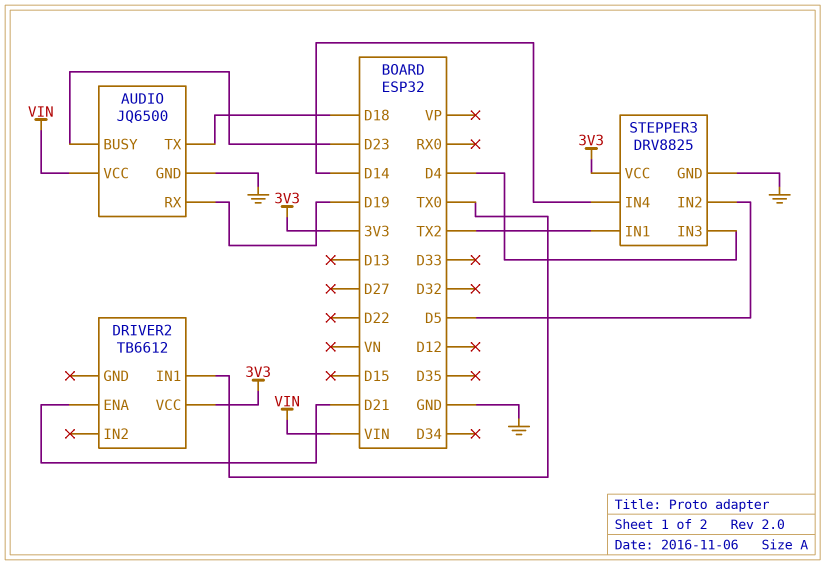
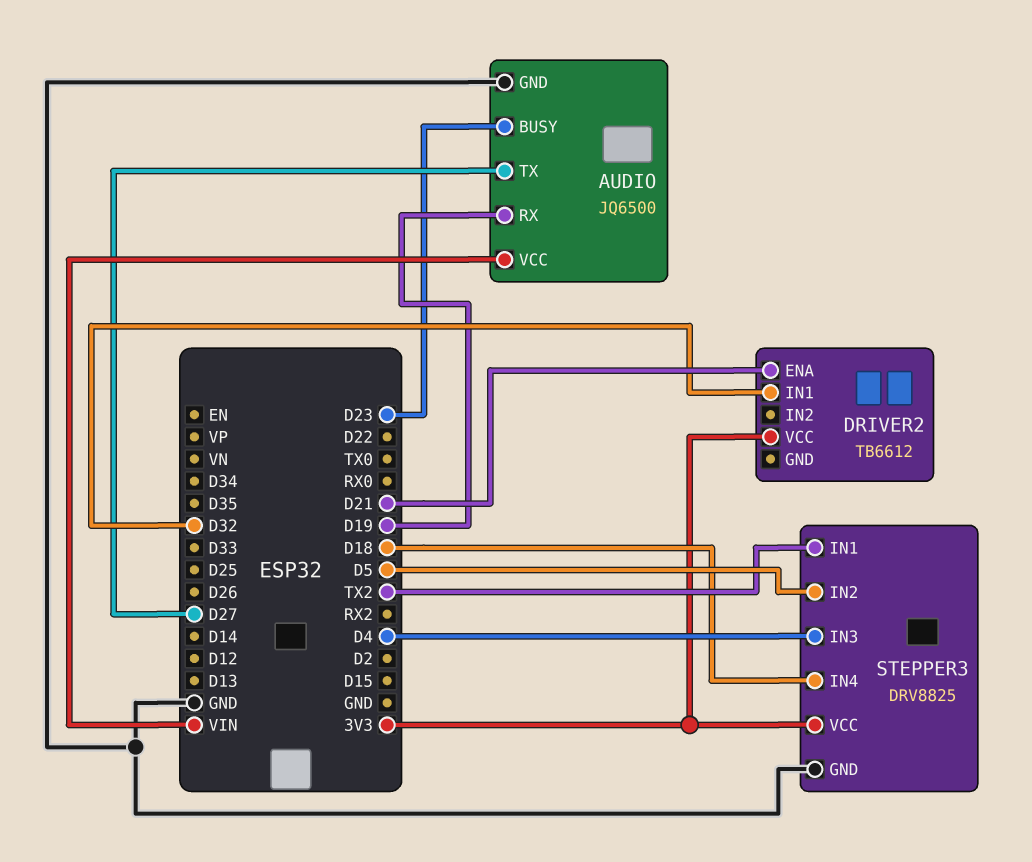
AUDIO pin TX: D18 -> D27
DRIVER2 pin IN1: TX0 -> D32
STEPPER3 pin IN4: D14 -> D18

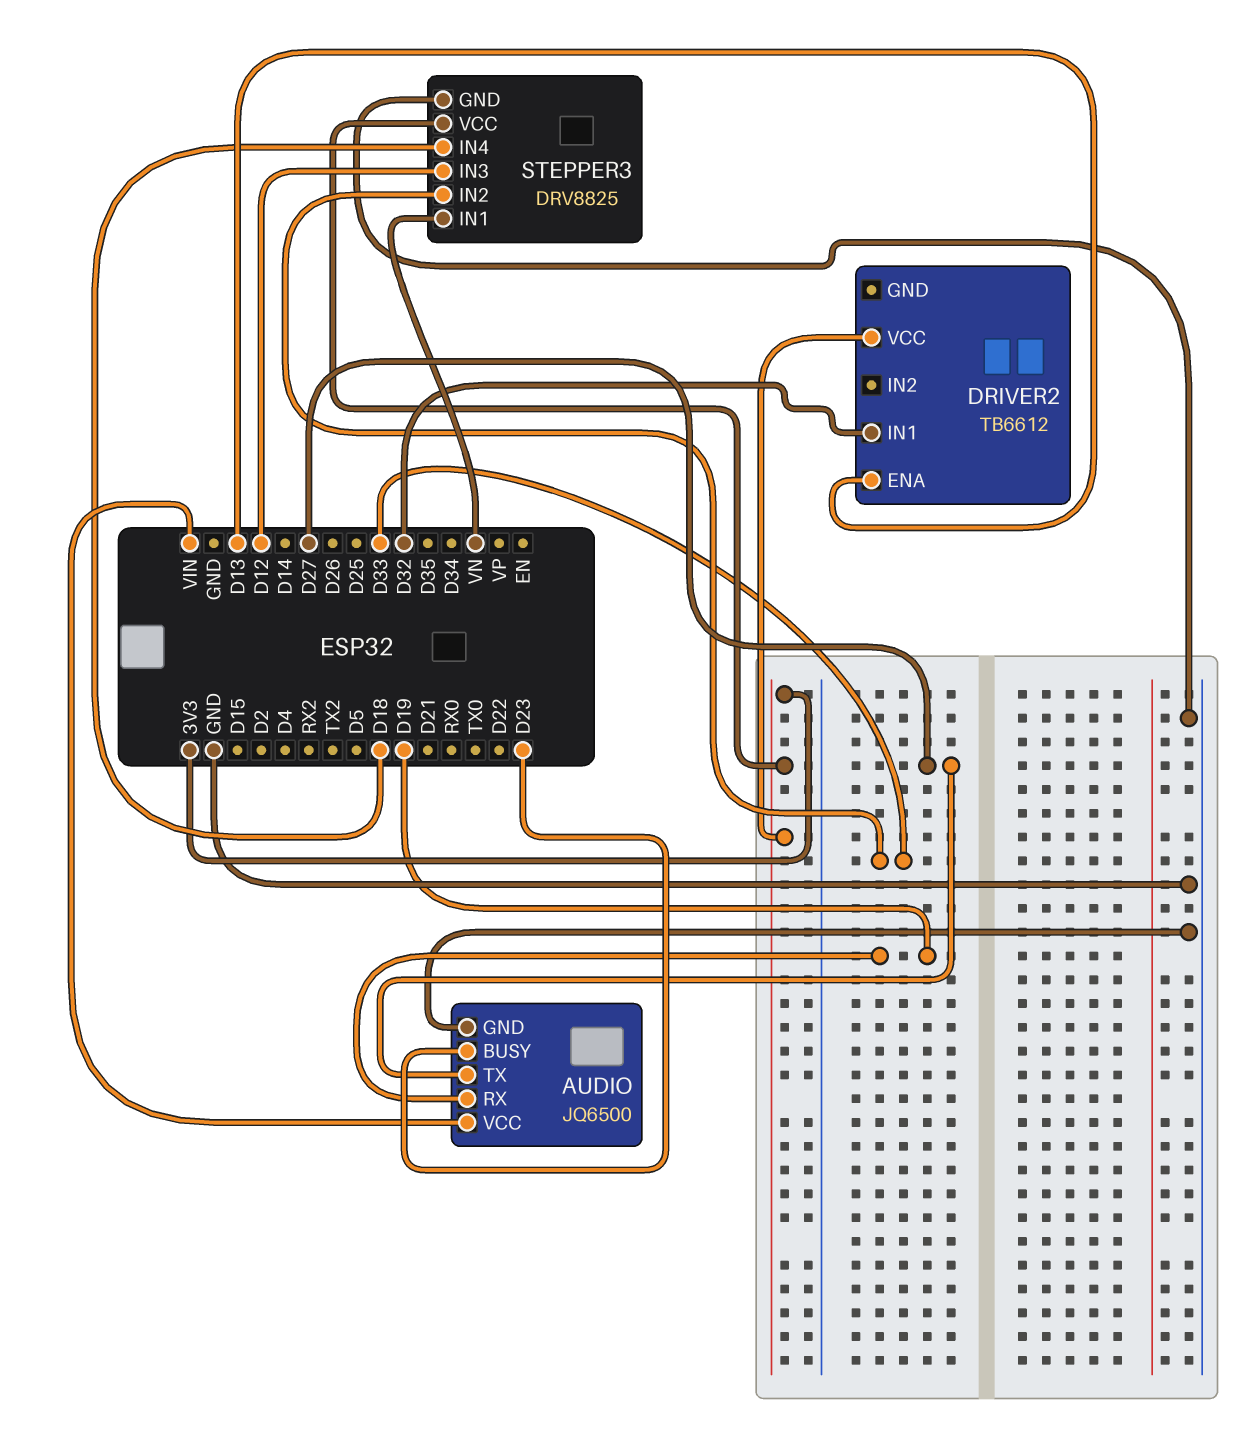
DRIVER2 pin ENA: D21 -> D13
STEPPER3 pin IN1: TX2 -> VN
STEPPER3 pin IN2: D5 -> D33
STEPPER3 pin IN3: D4 -> D12

